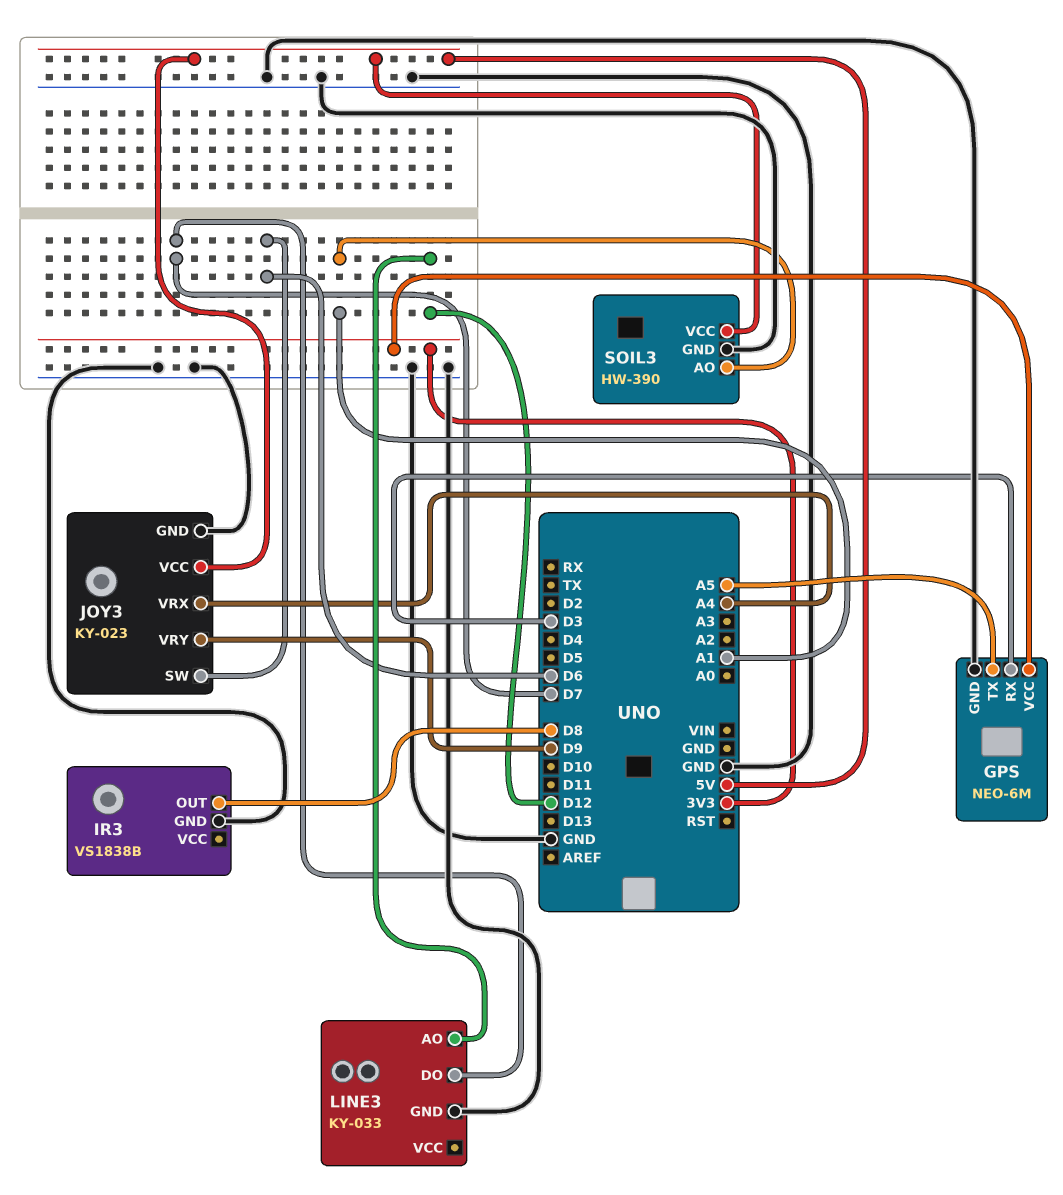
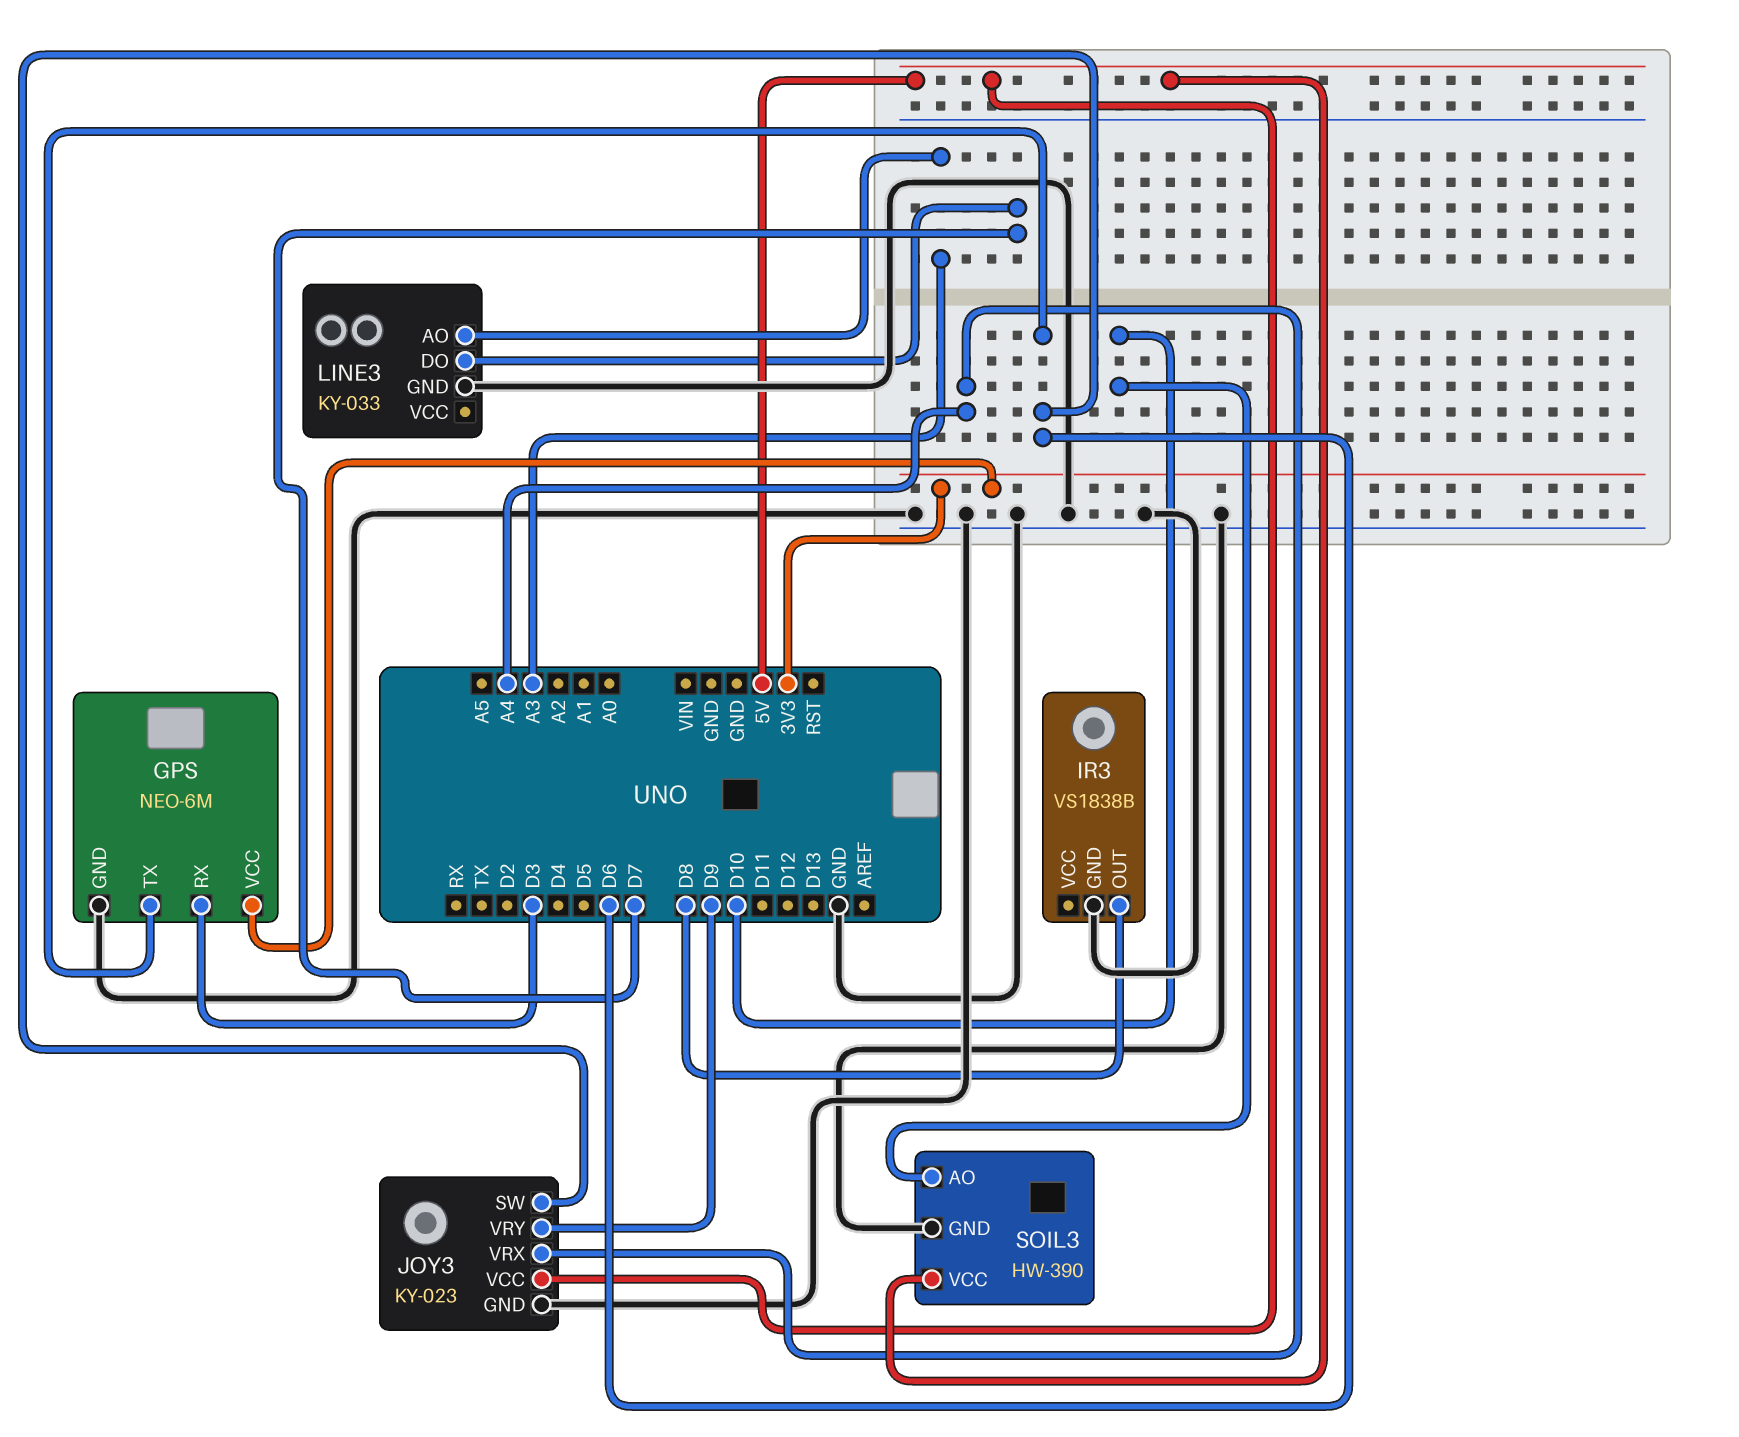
GPS pin TX: A5 -> D6
LINE3 pin AO: D12 -> A3
SOIL3 pin AO: A1 -> D10

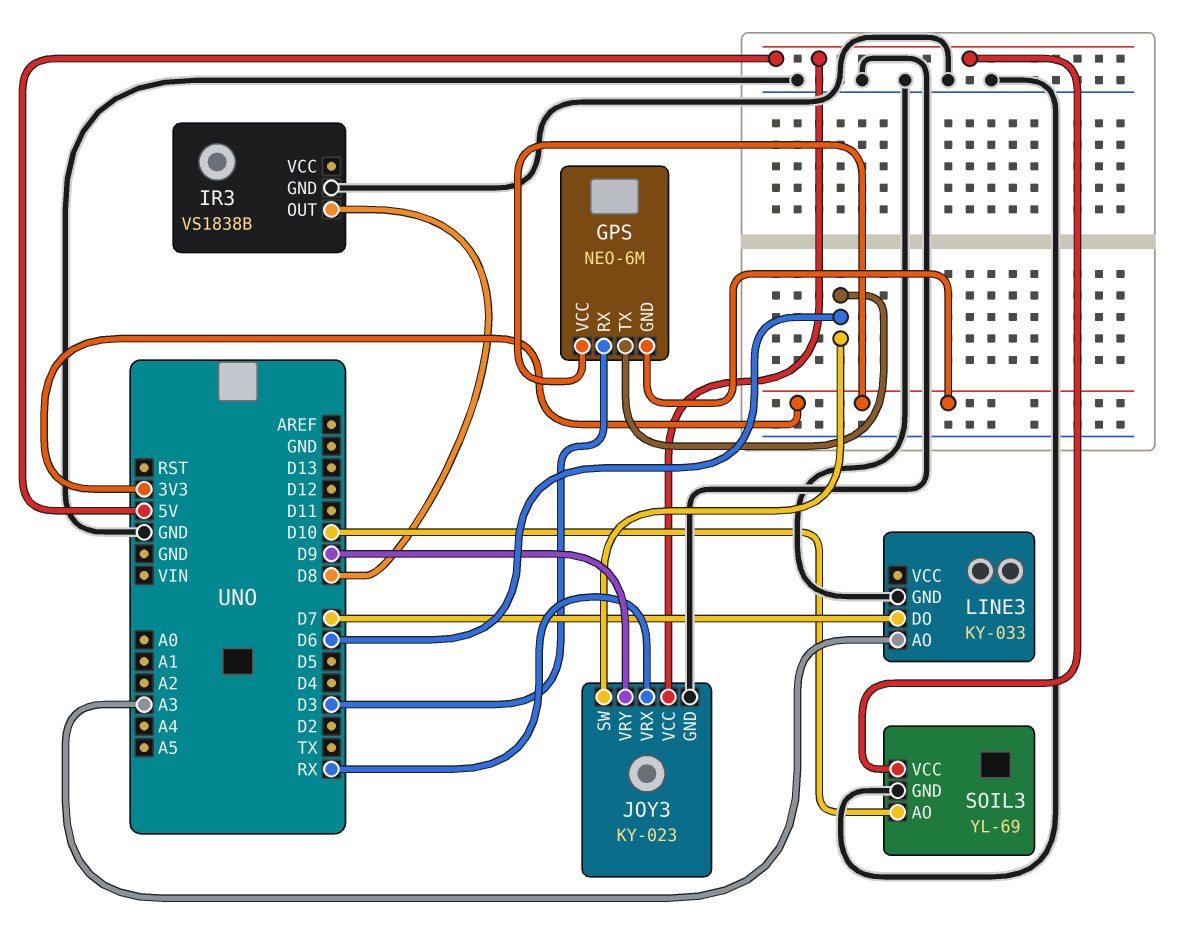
GPS pin GND: GND -> 3V3
JOY3 pin VRX: A4 -> RX
SOIL3: HW-390 -> YL-69

